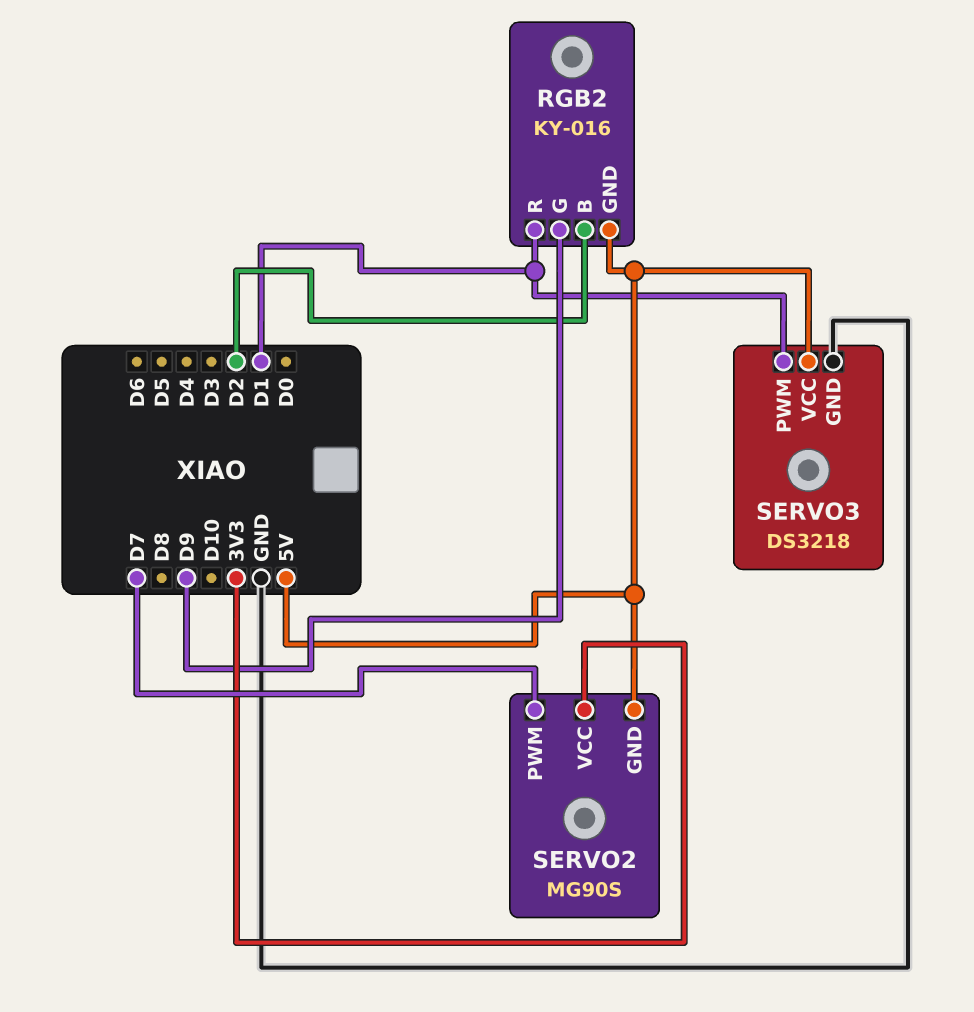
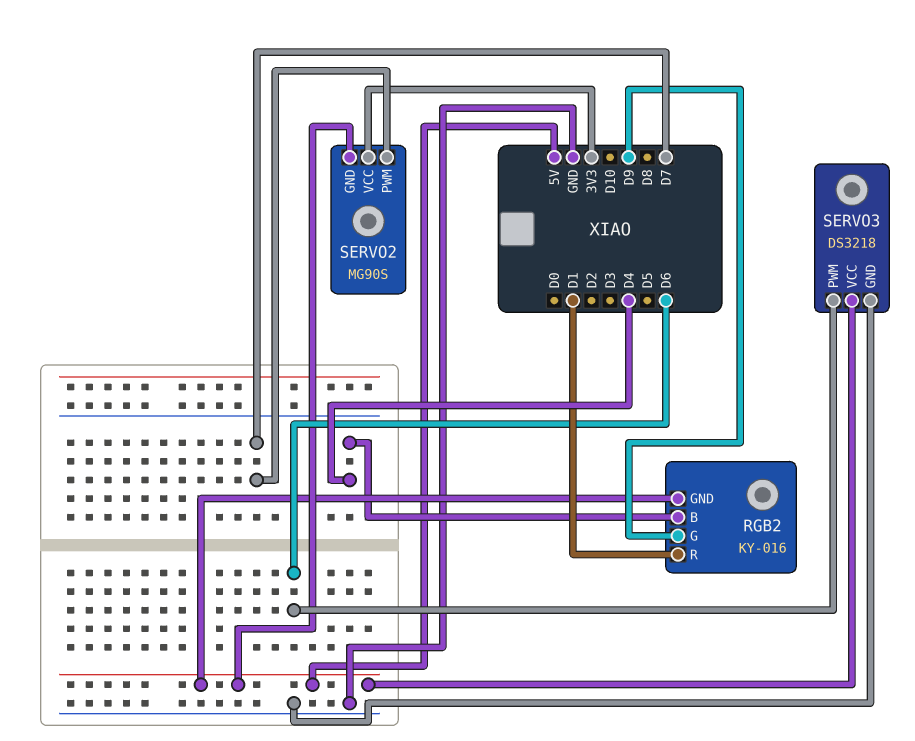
RGB2 pin B: D2 -> D4
SERVO3 pin PWM: D1 -> D6

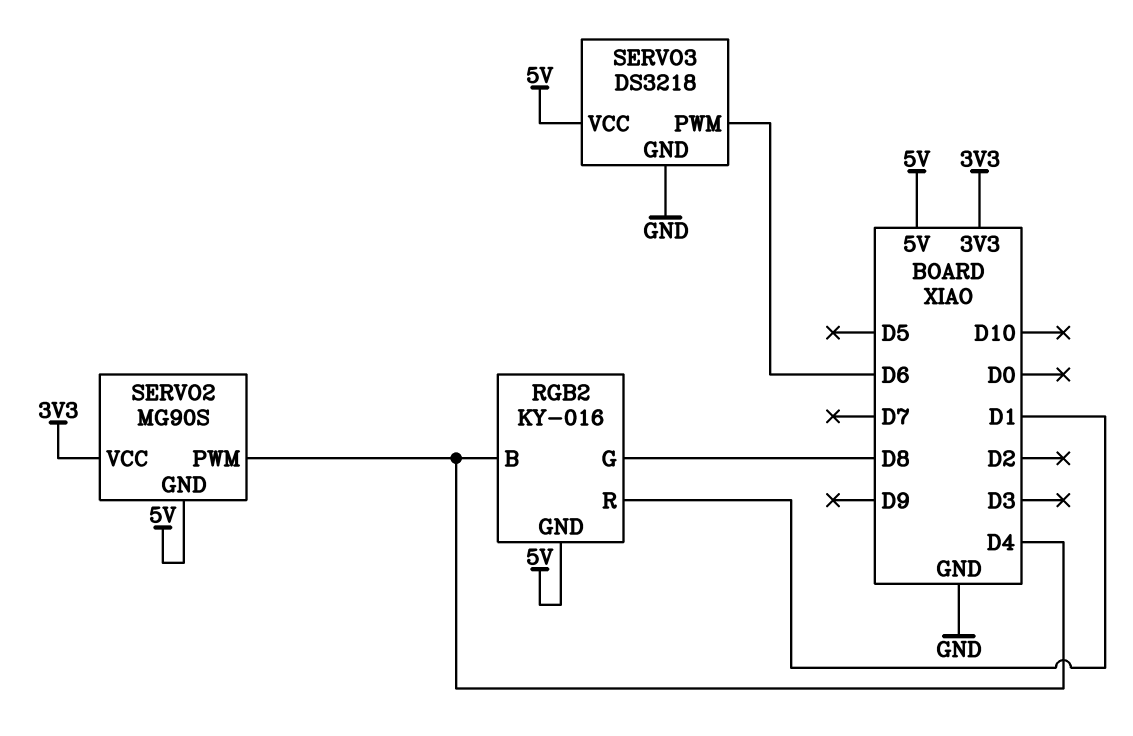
RGB2 pin G: D9 -> D8
SERVO2 pin PWM: D7 -> D4

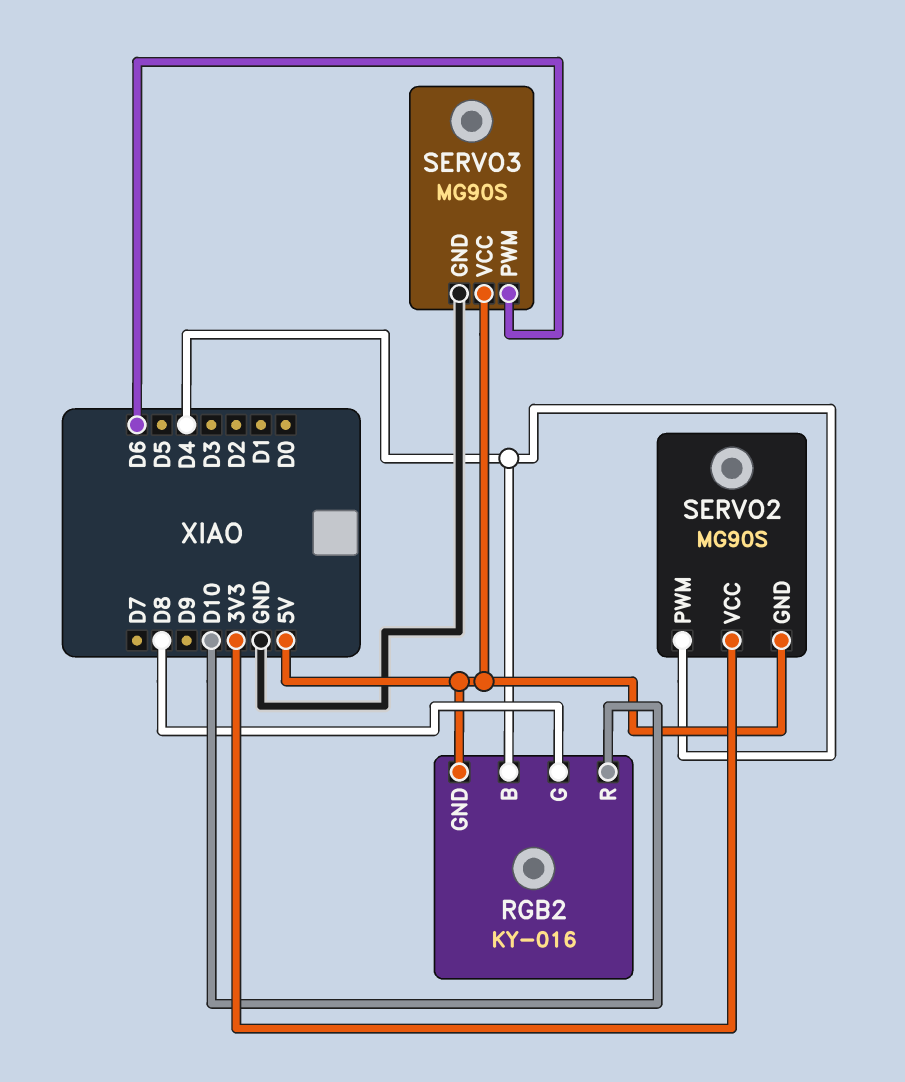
RGB2 pin R: D1 -> D10
SERVO3: DS3218 -> MG90S

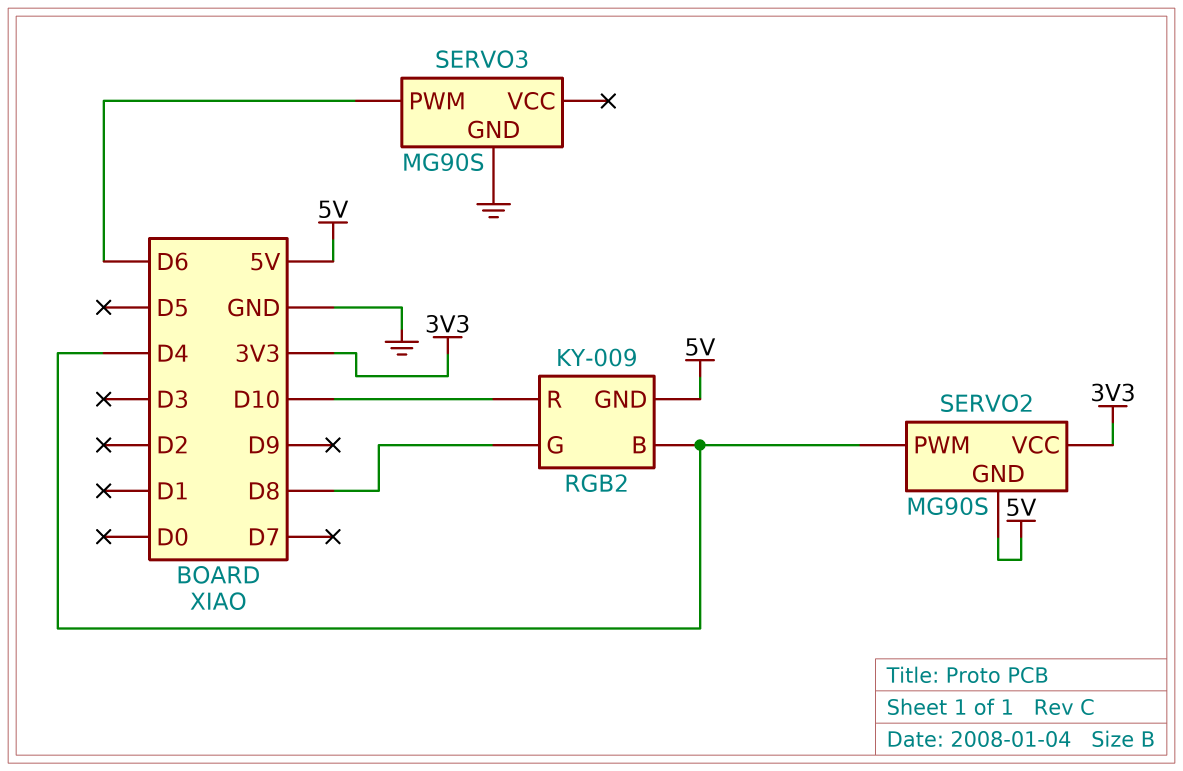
RGB2: KY-016 -> KY-009
SERVO3 pin VCC: 5V -> none

